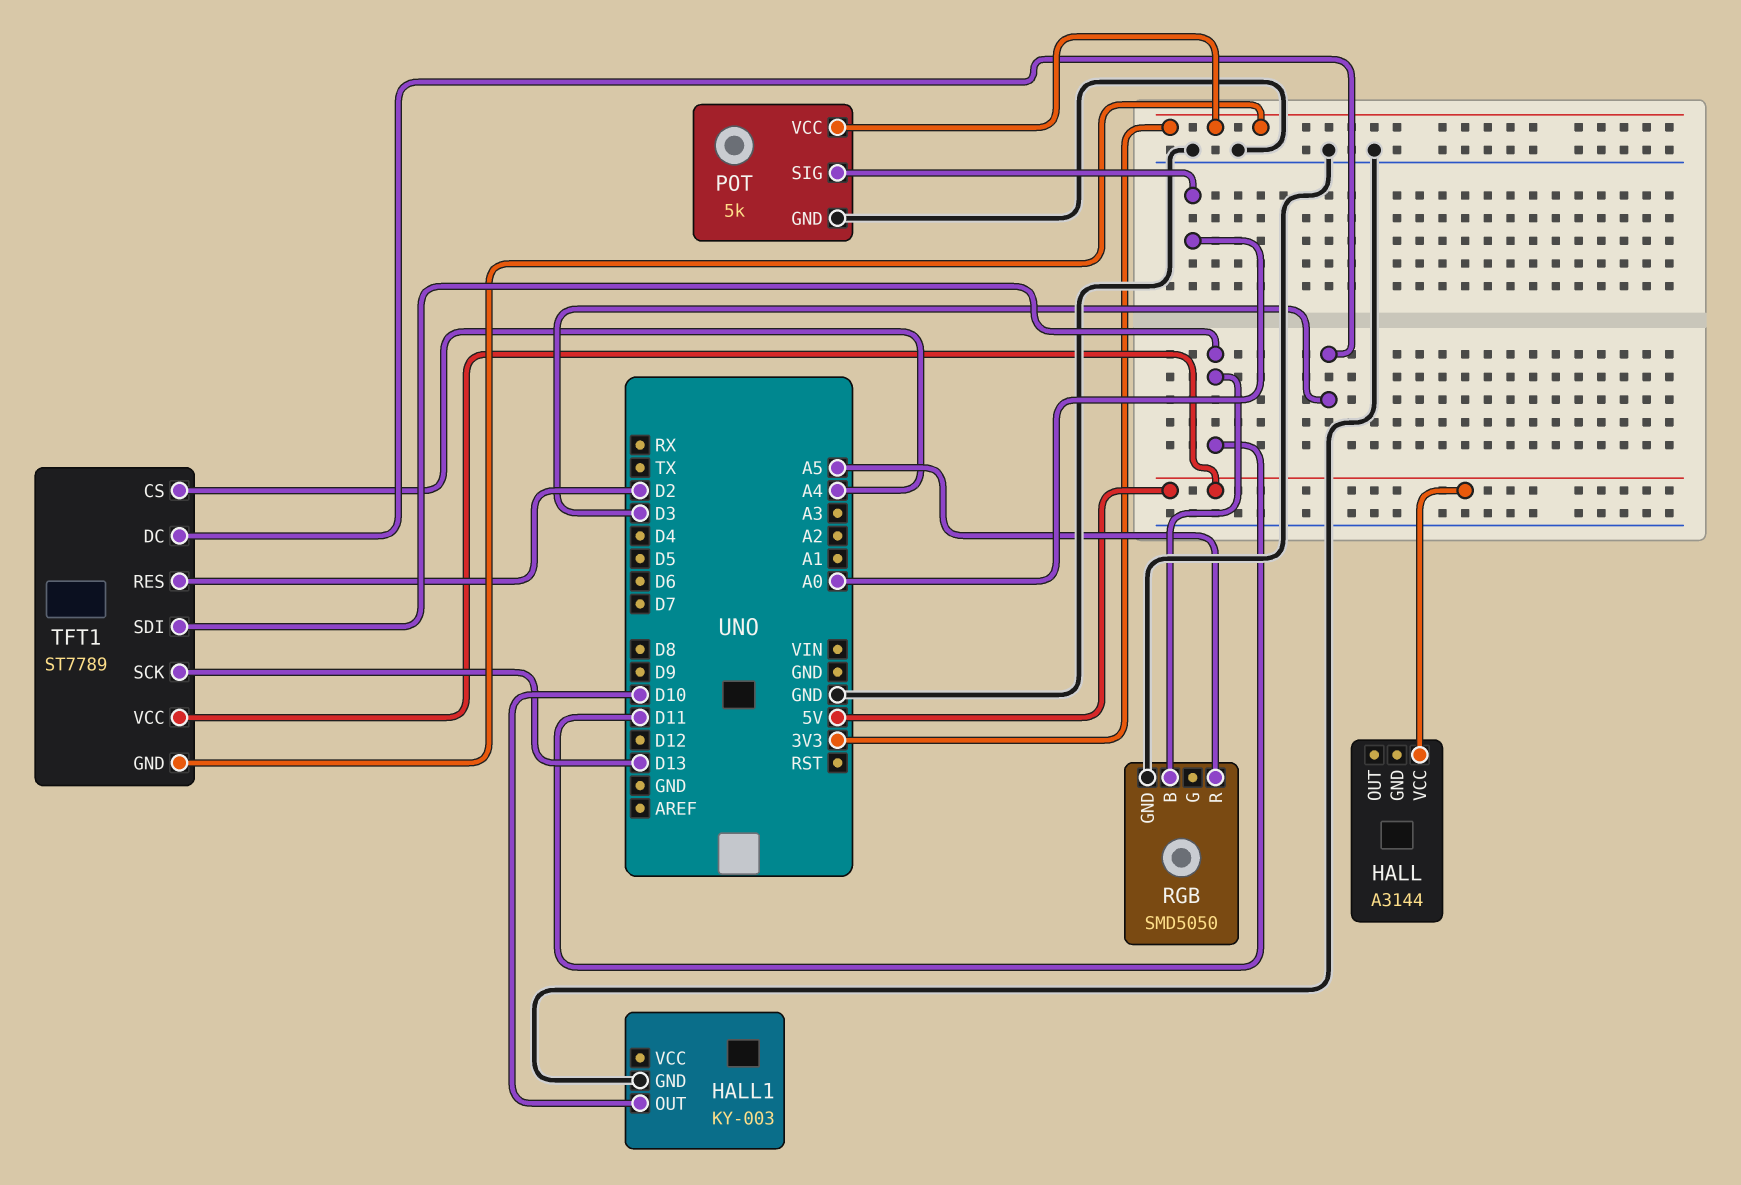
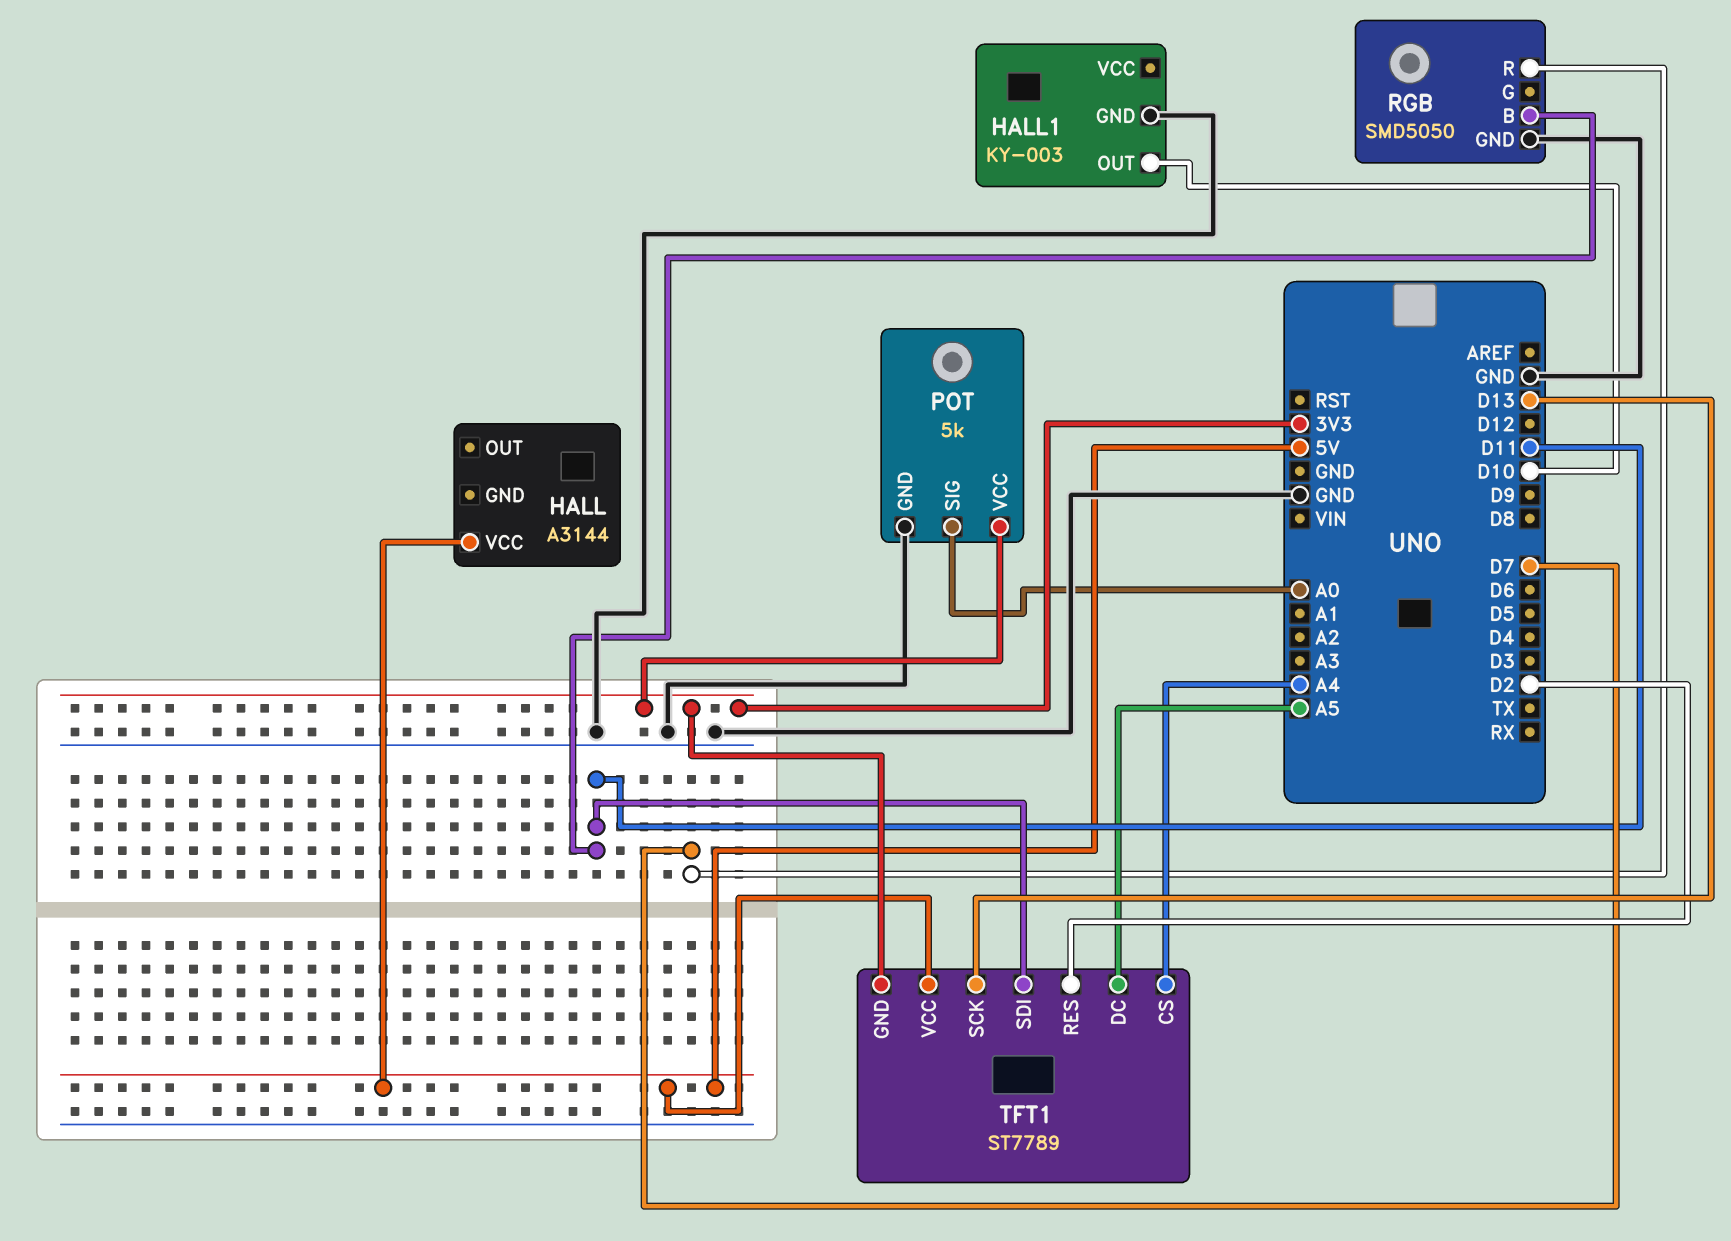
RGB pin R: A5 -> D7
TFT1 pin DC: D3 -> A5

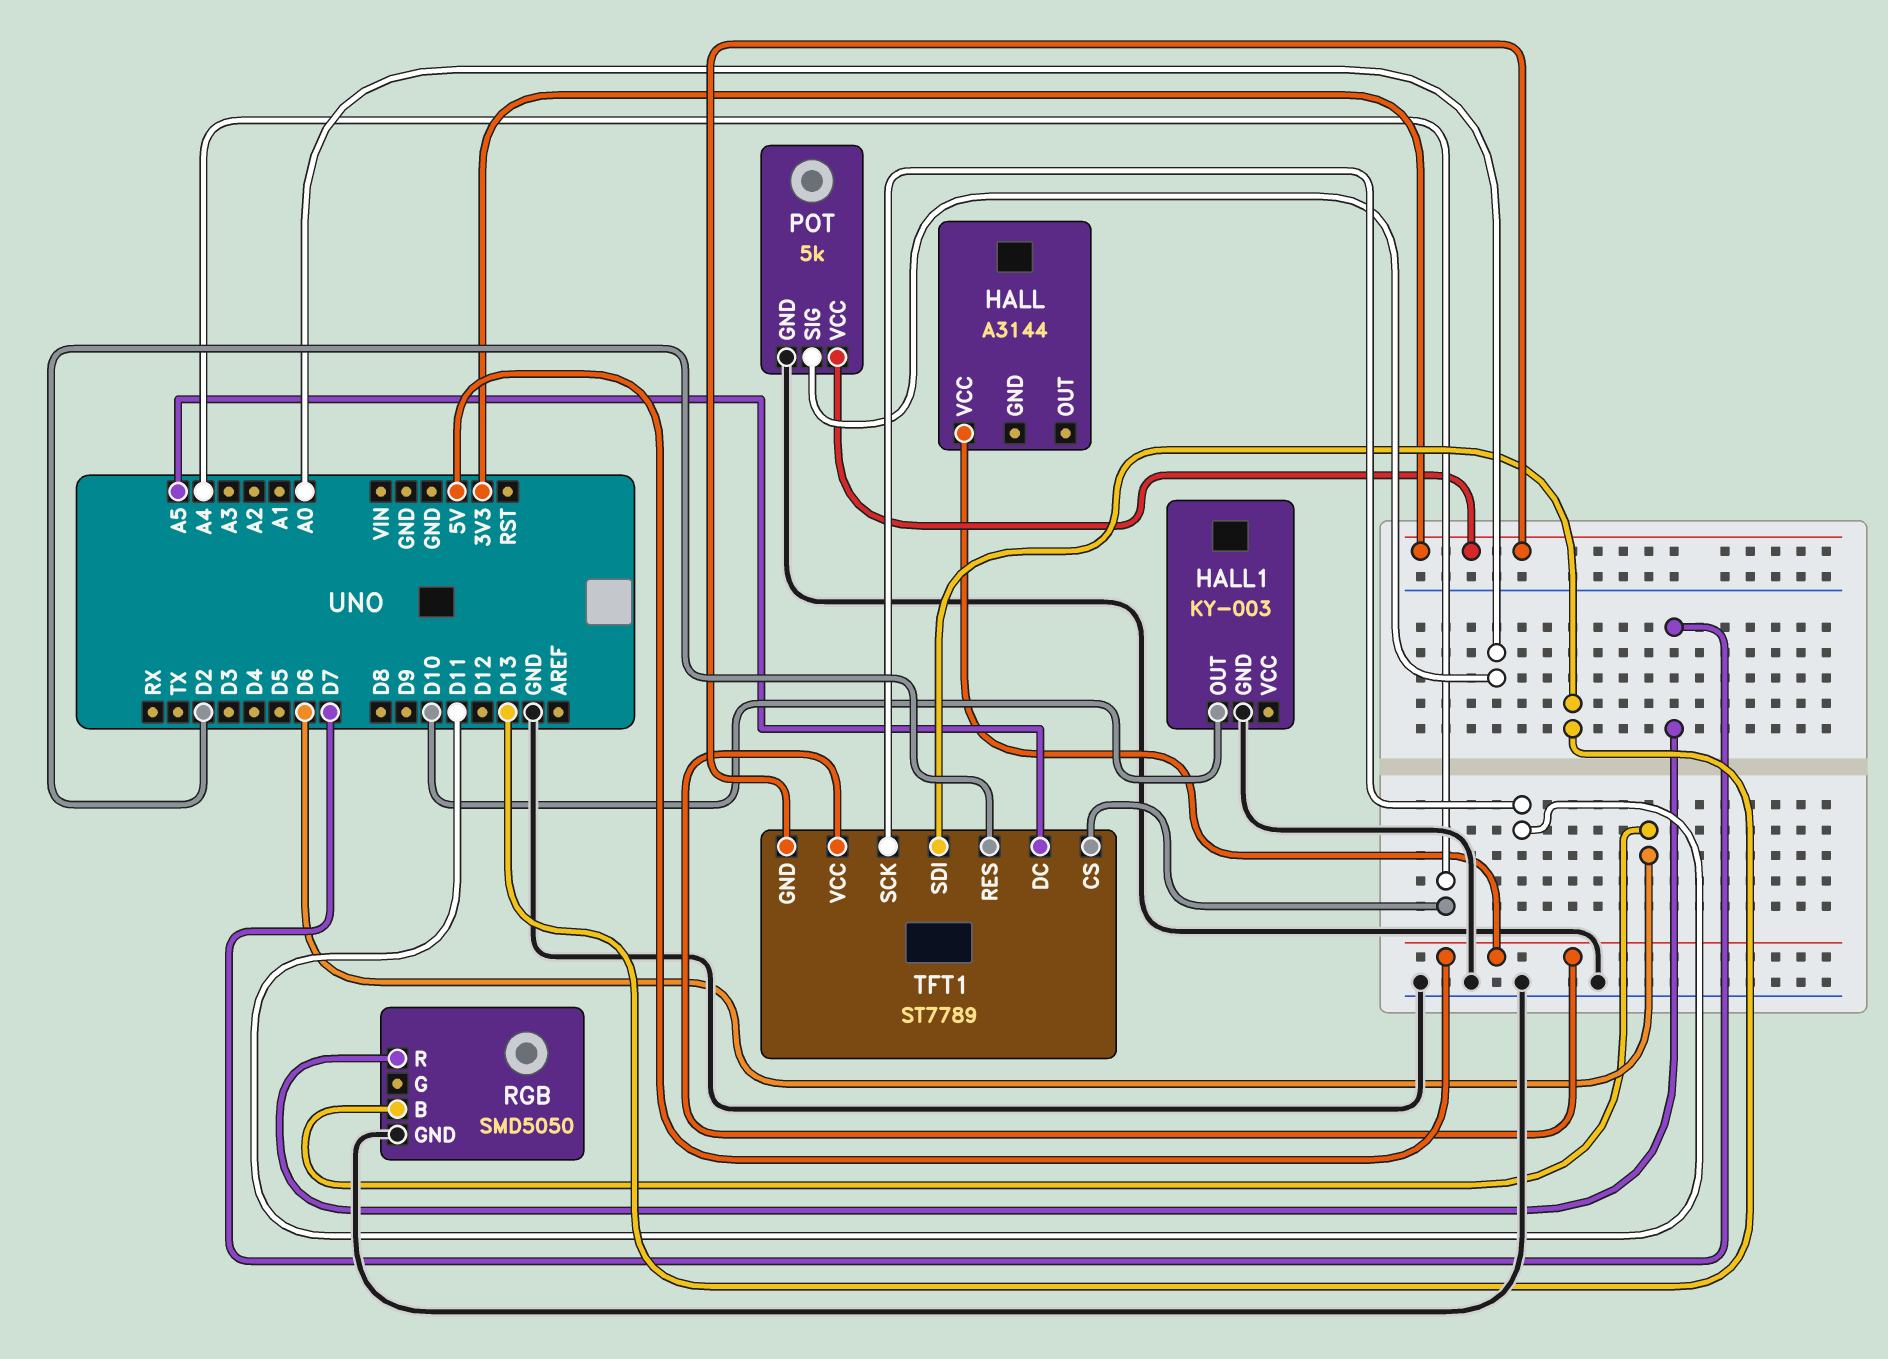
RGB pin B: D11 -> D6
TFT1 pin SCK: D13 -> D11
TFT1 pin SDI: D11 -> D13

